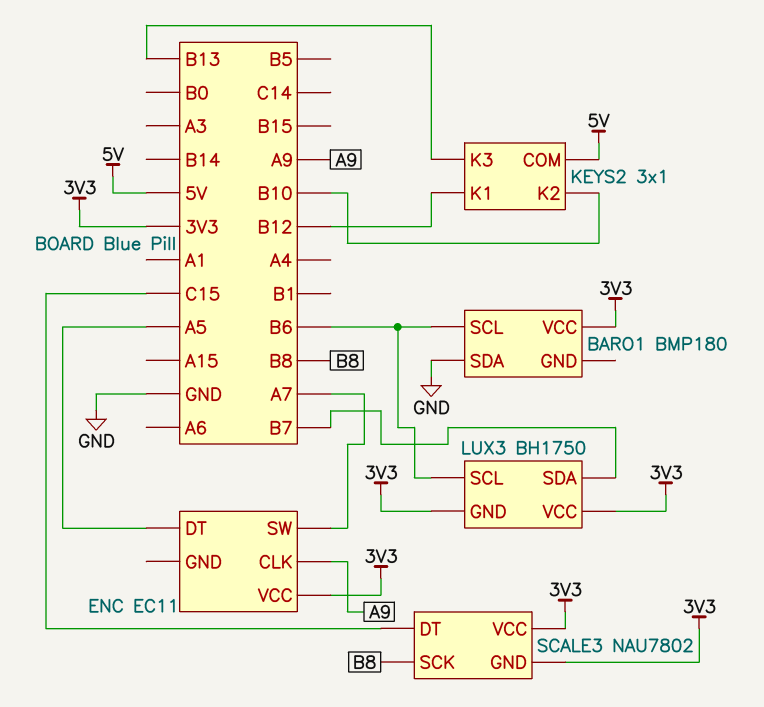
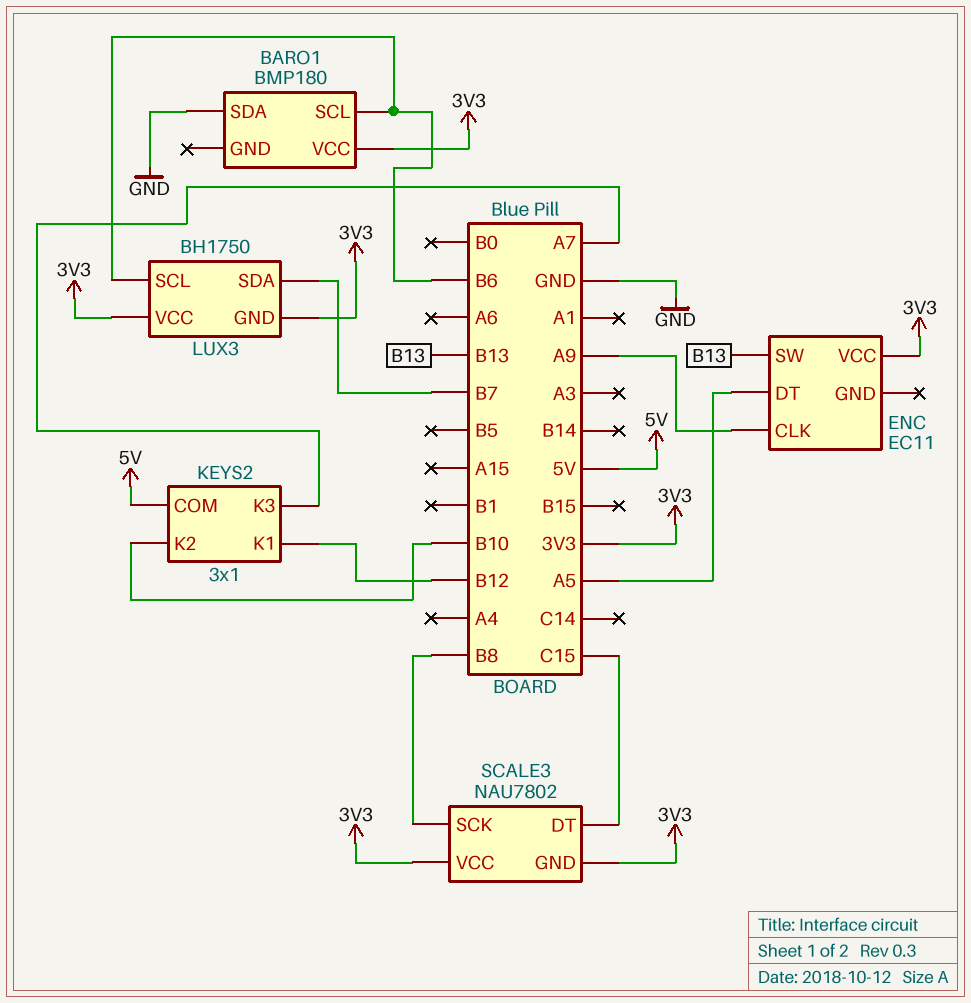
ENC pin SW: A7 -> B13
KEYS2 pin K3: B13 -> A7

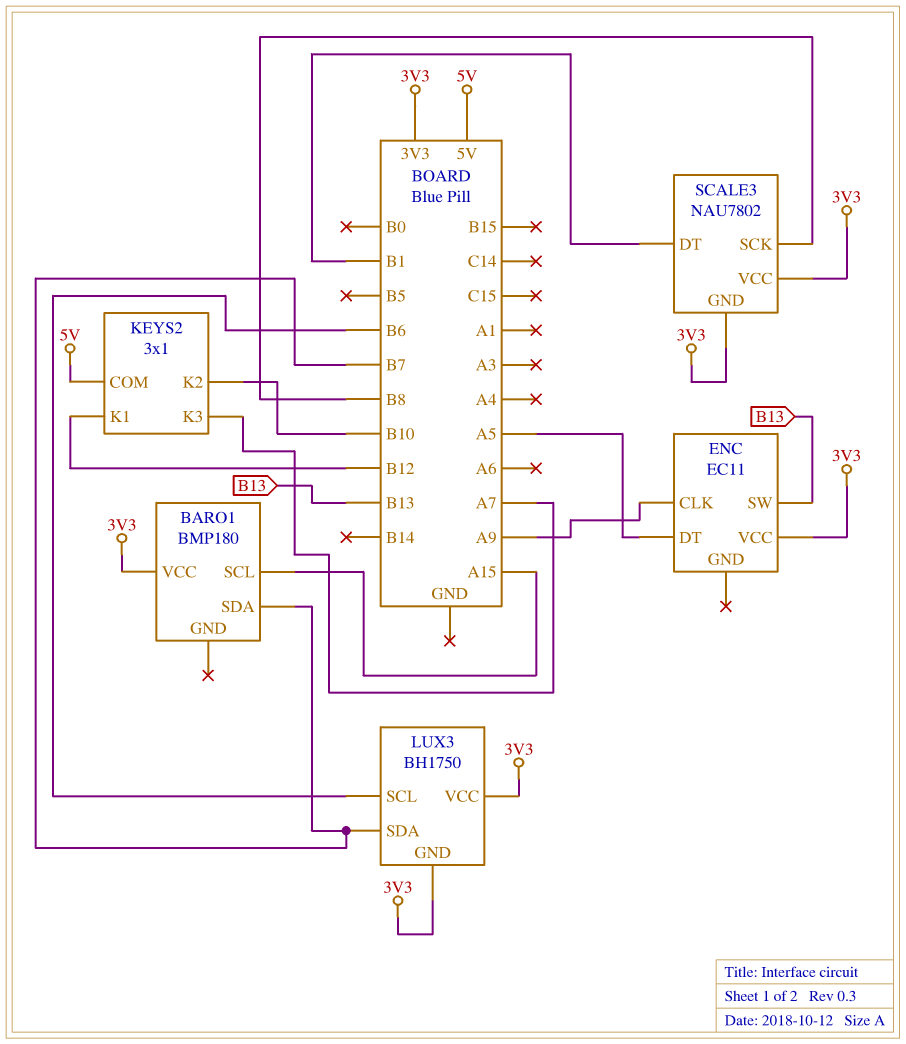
BARO1 pin SCL: B6 -> A15
BARO1 pin SDA: GND -> B7
SCALE3 pin DT: C15 -> B1

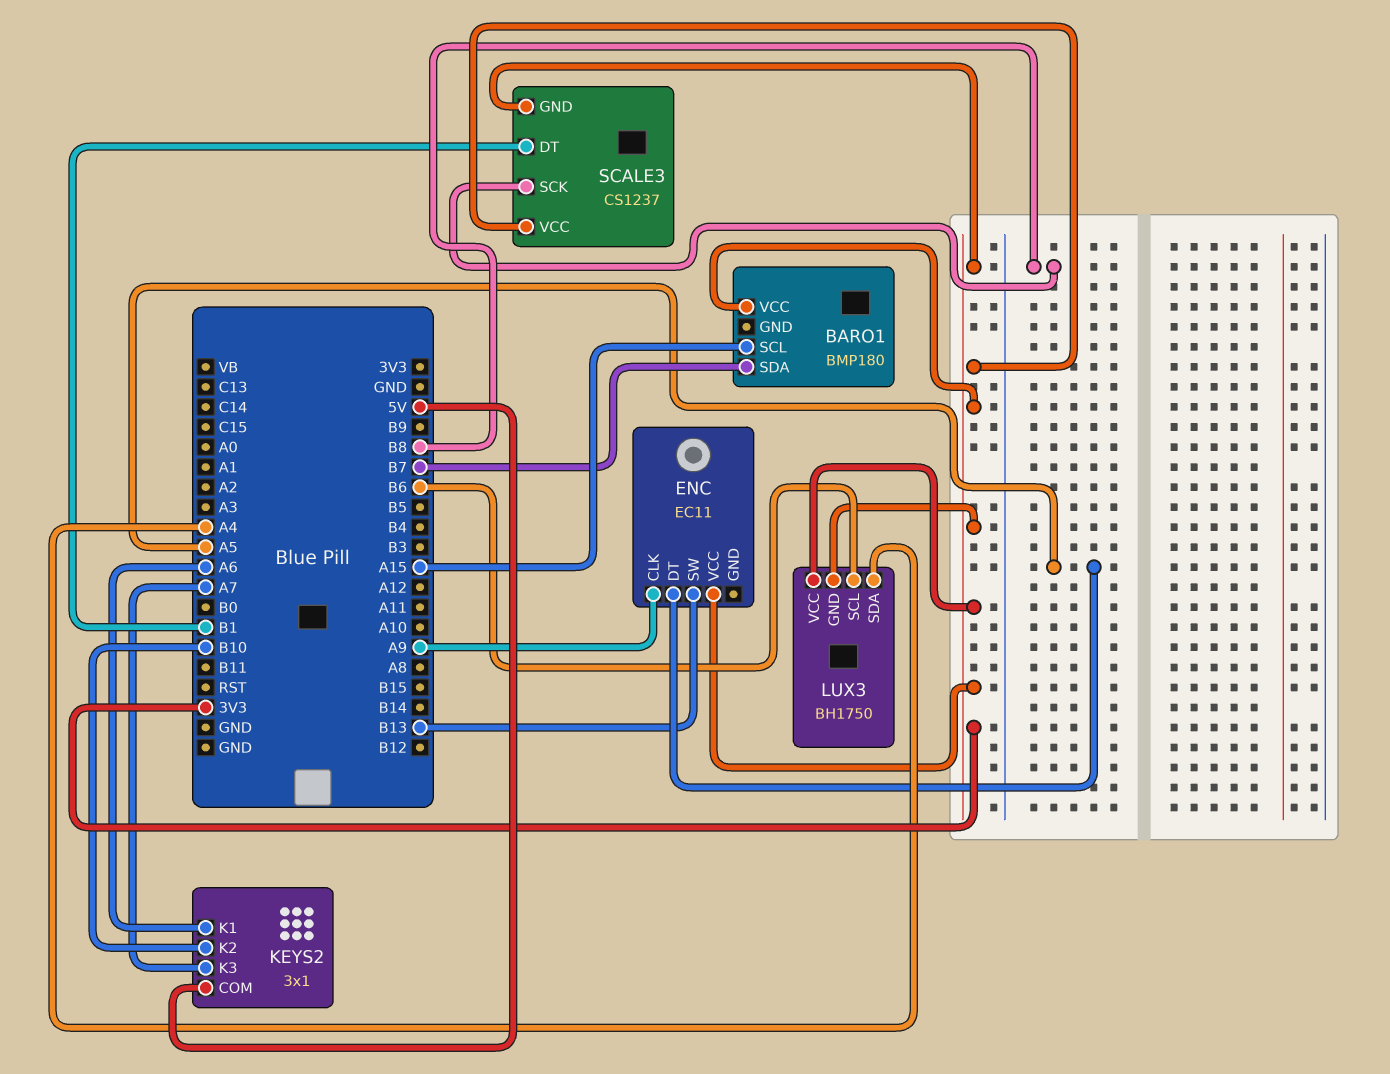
KEYS2 pin K1: B12 -> A6
LUX3 pin SDA: B7 -> A4
SCALE3: NAU7802 -> CS1237

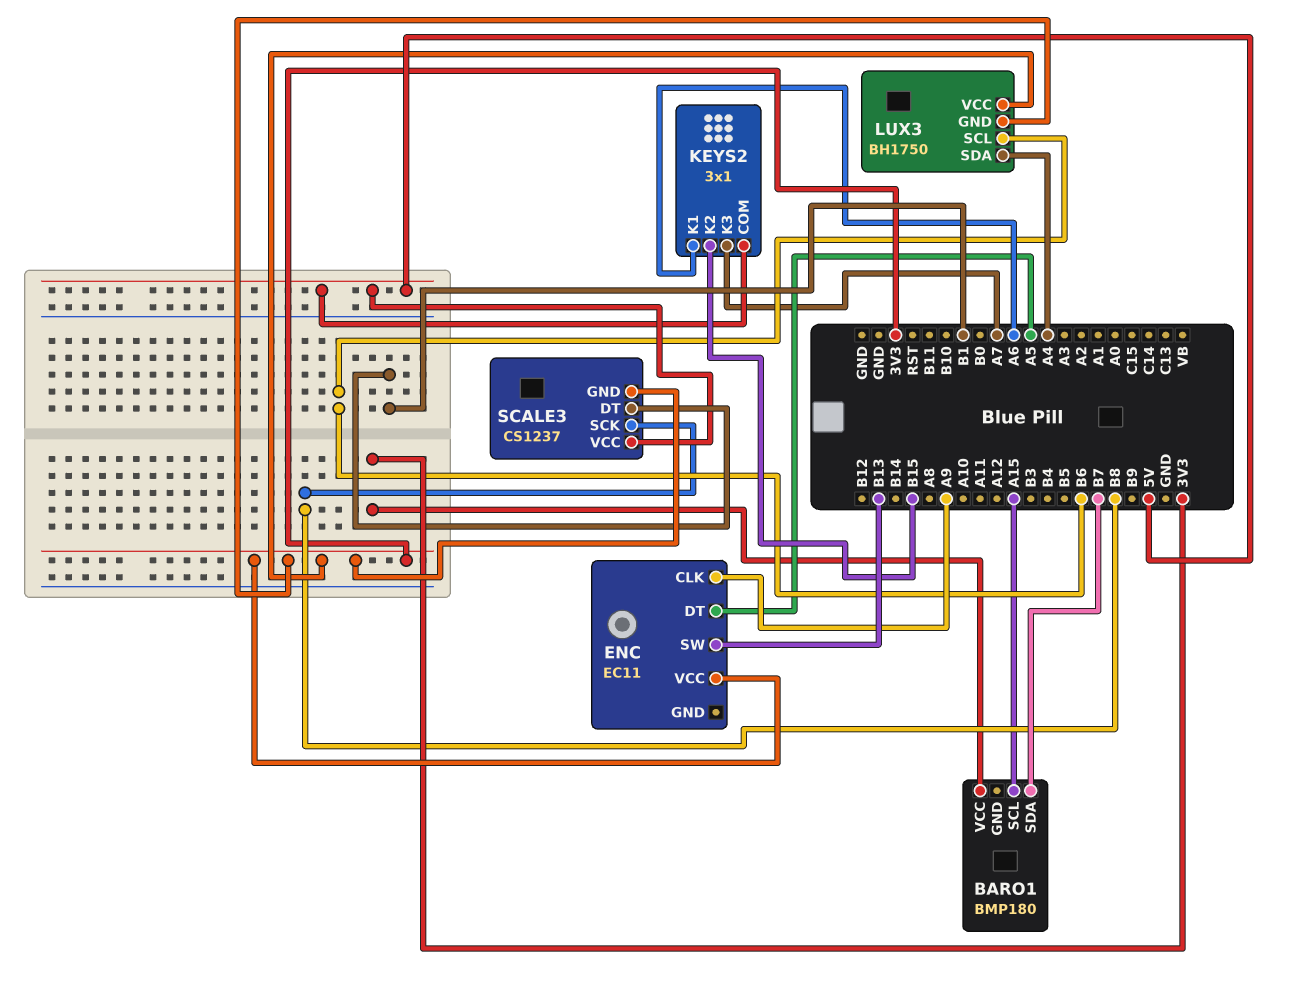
KEYS2 pin K2: B10 -> B15
SCALE3 pin VCC: 3V3 -> 5V

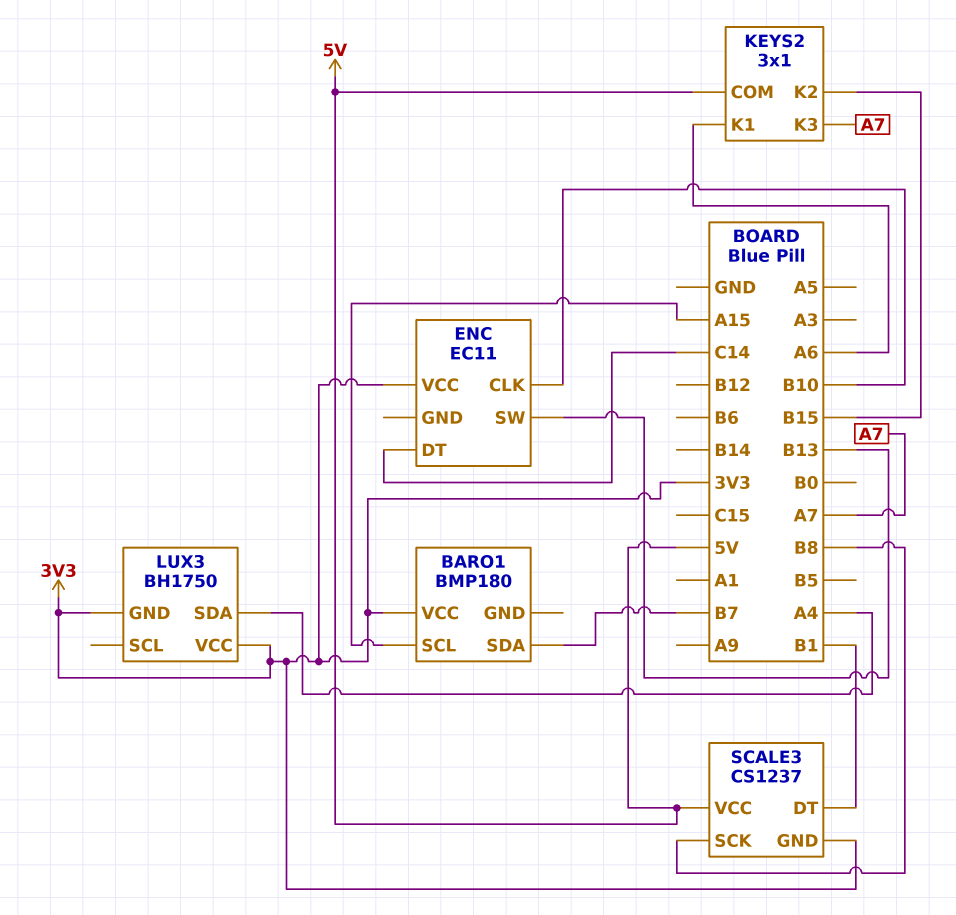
ENC pin CLK: A9 -> B10
ENC pin DT: A5 -> C14
LUX3 pin SCL: B6 -> none

